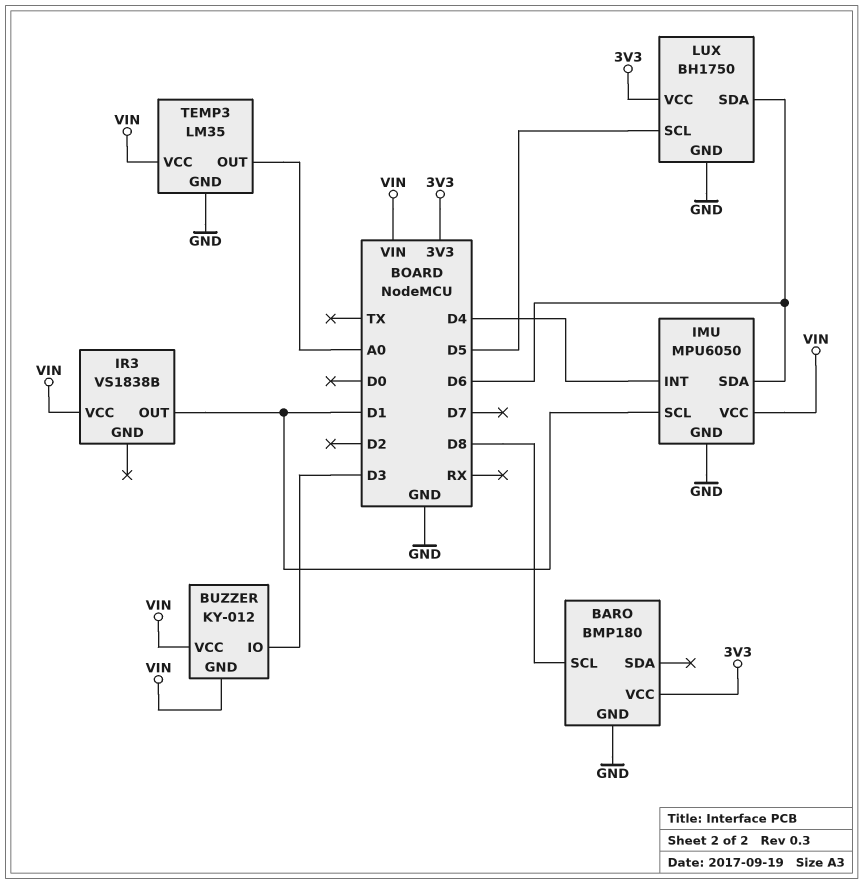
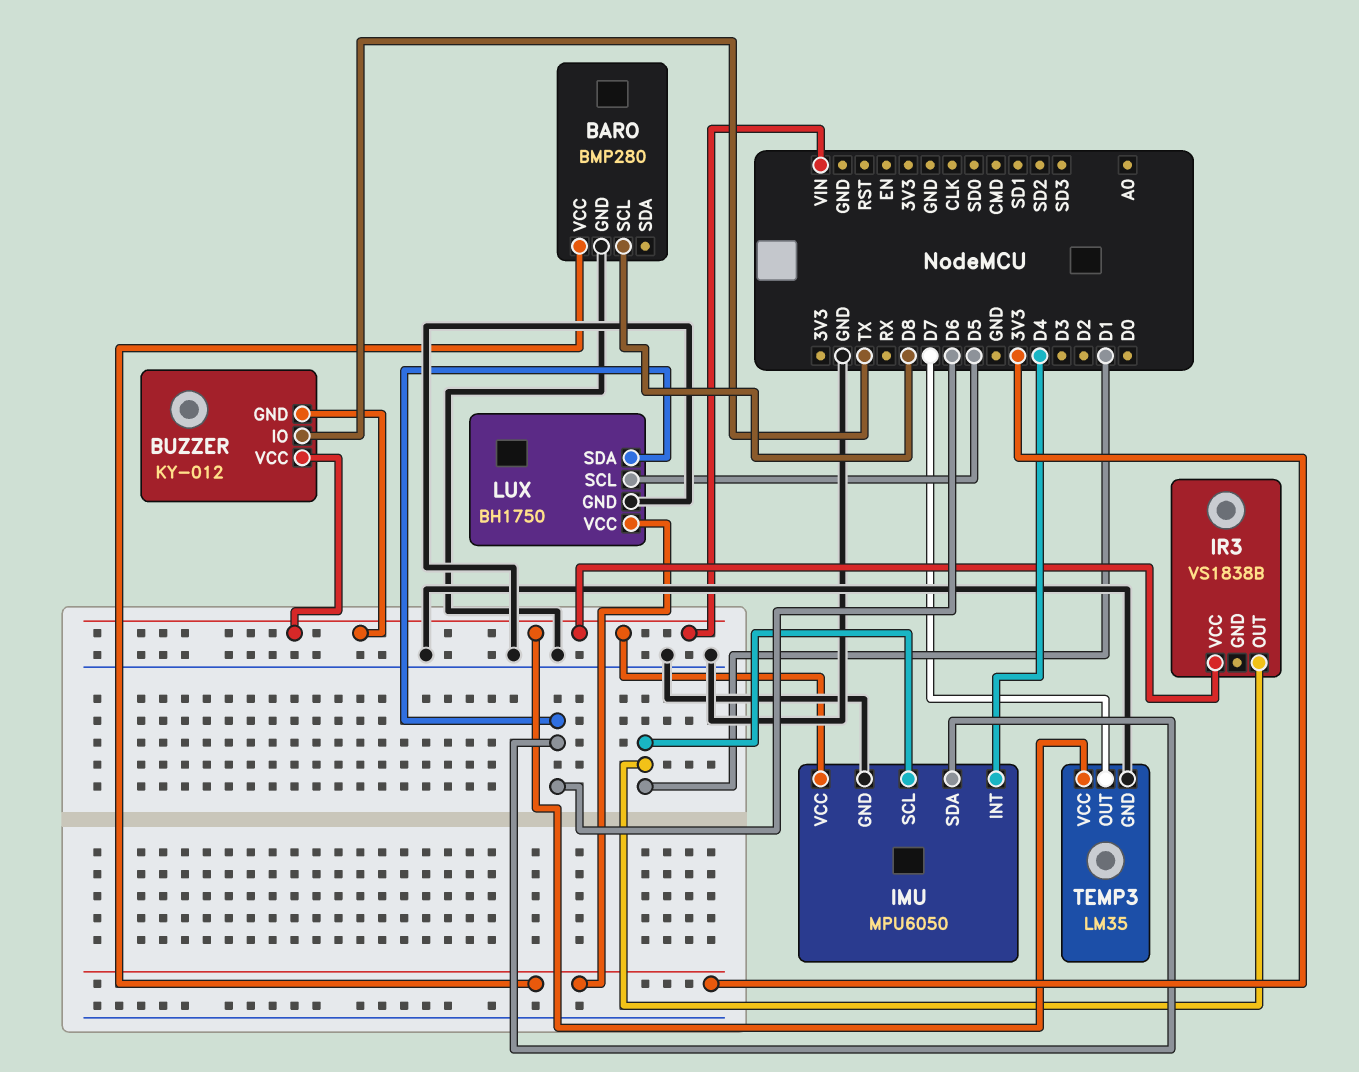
BARO: BMP180 -> BMP280
BUZZER pin IO: D3 -> TX
TEMP3 pin OUT: A0 -> D7

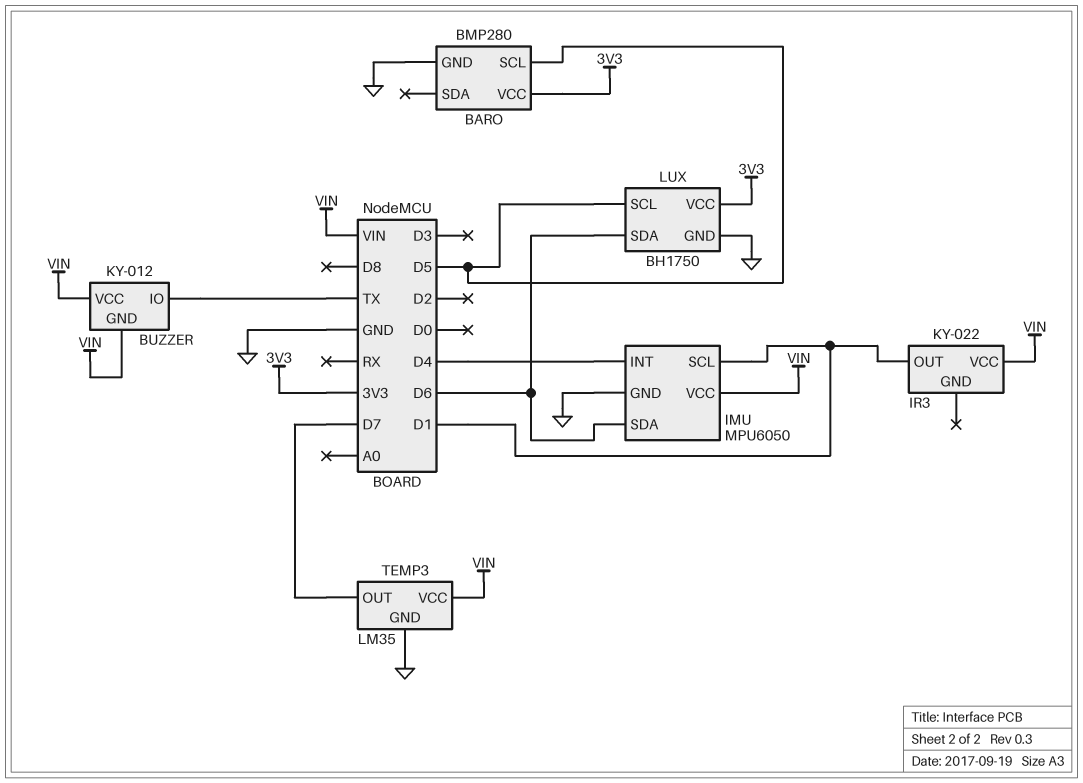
BARO pin SCL: D8 -> D5
IR3: VS1838B -> KY-022

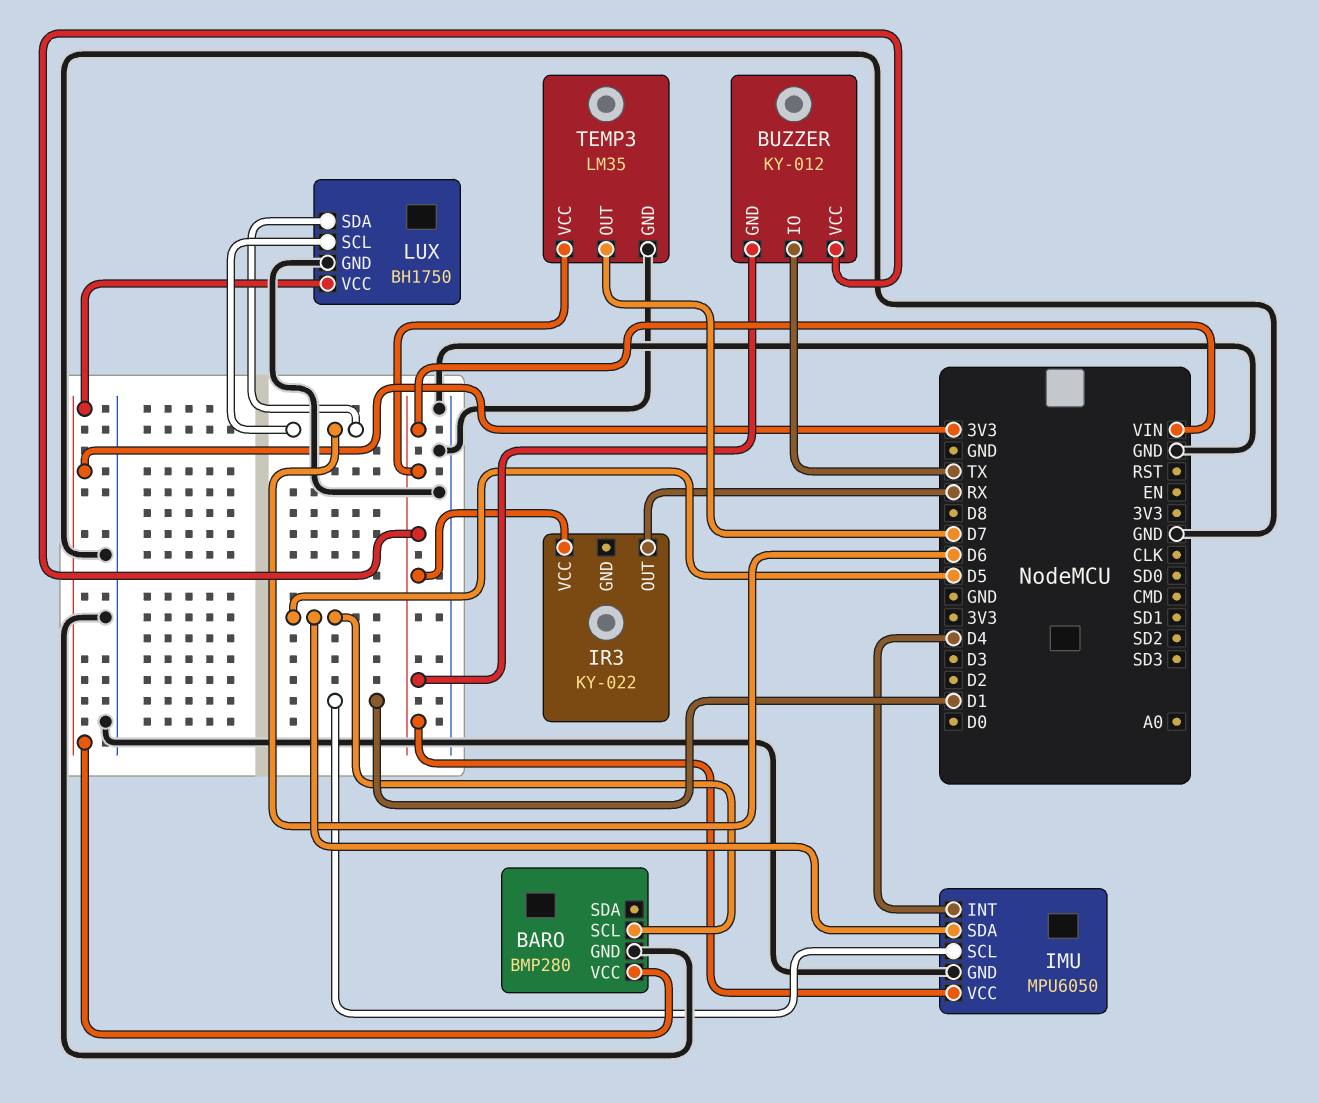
IMU pin SDA: D6 -> D5
IR3 pin OUT: D1 -> RX
LUX pin SCL: D5 -> D6

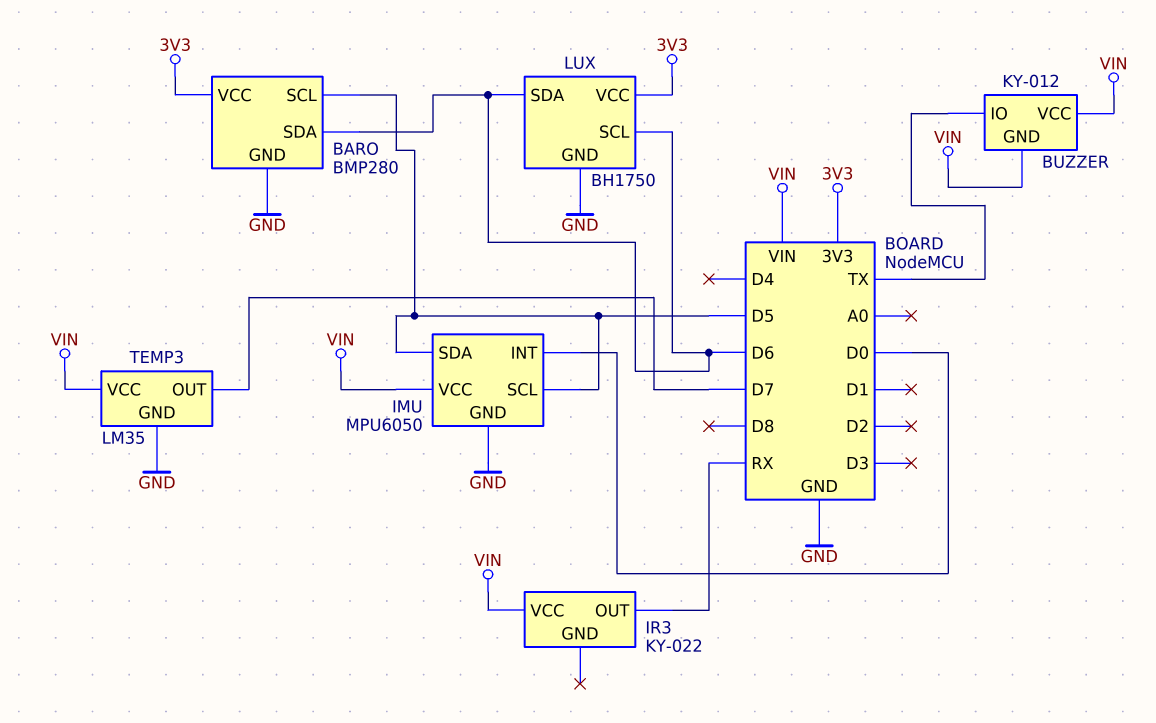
BARO pin SDA: none -> D6
IMU pin INT: D4 -> D0
IMU pin SCL: D1 -> D5

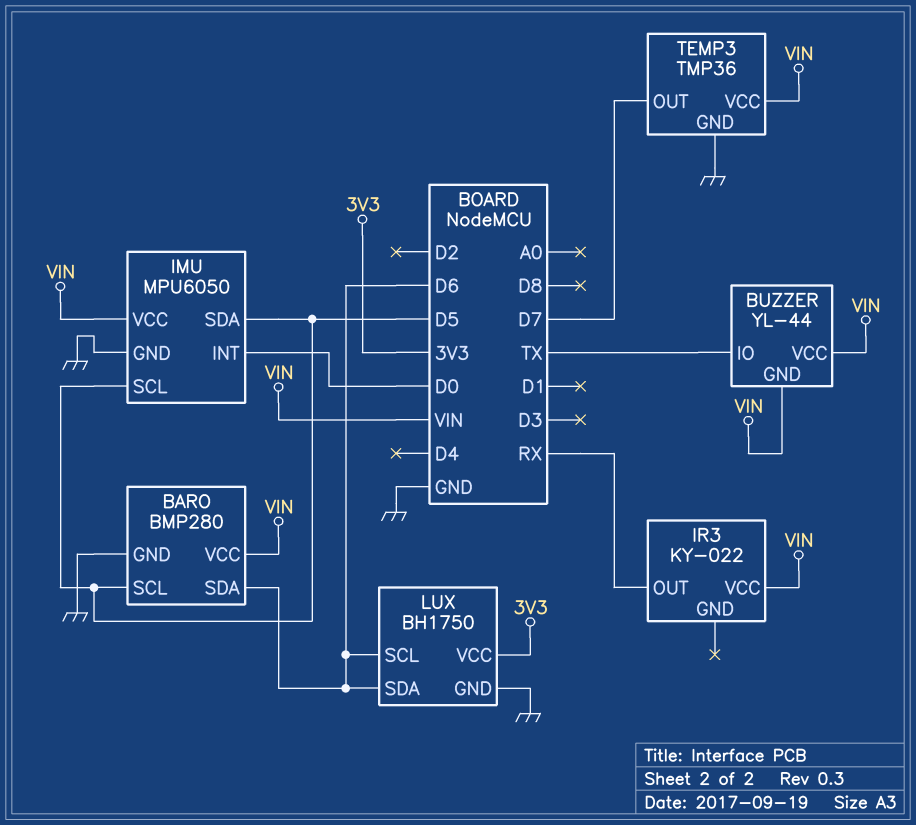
BARO pin VCC: 3V3 -> VIN
BUZZER: KY-012 -> YL-44
TEMP3: LM35 -> TMP36

